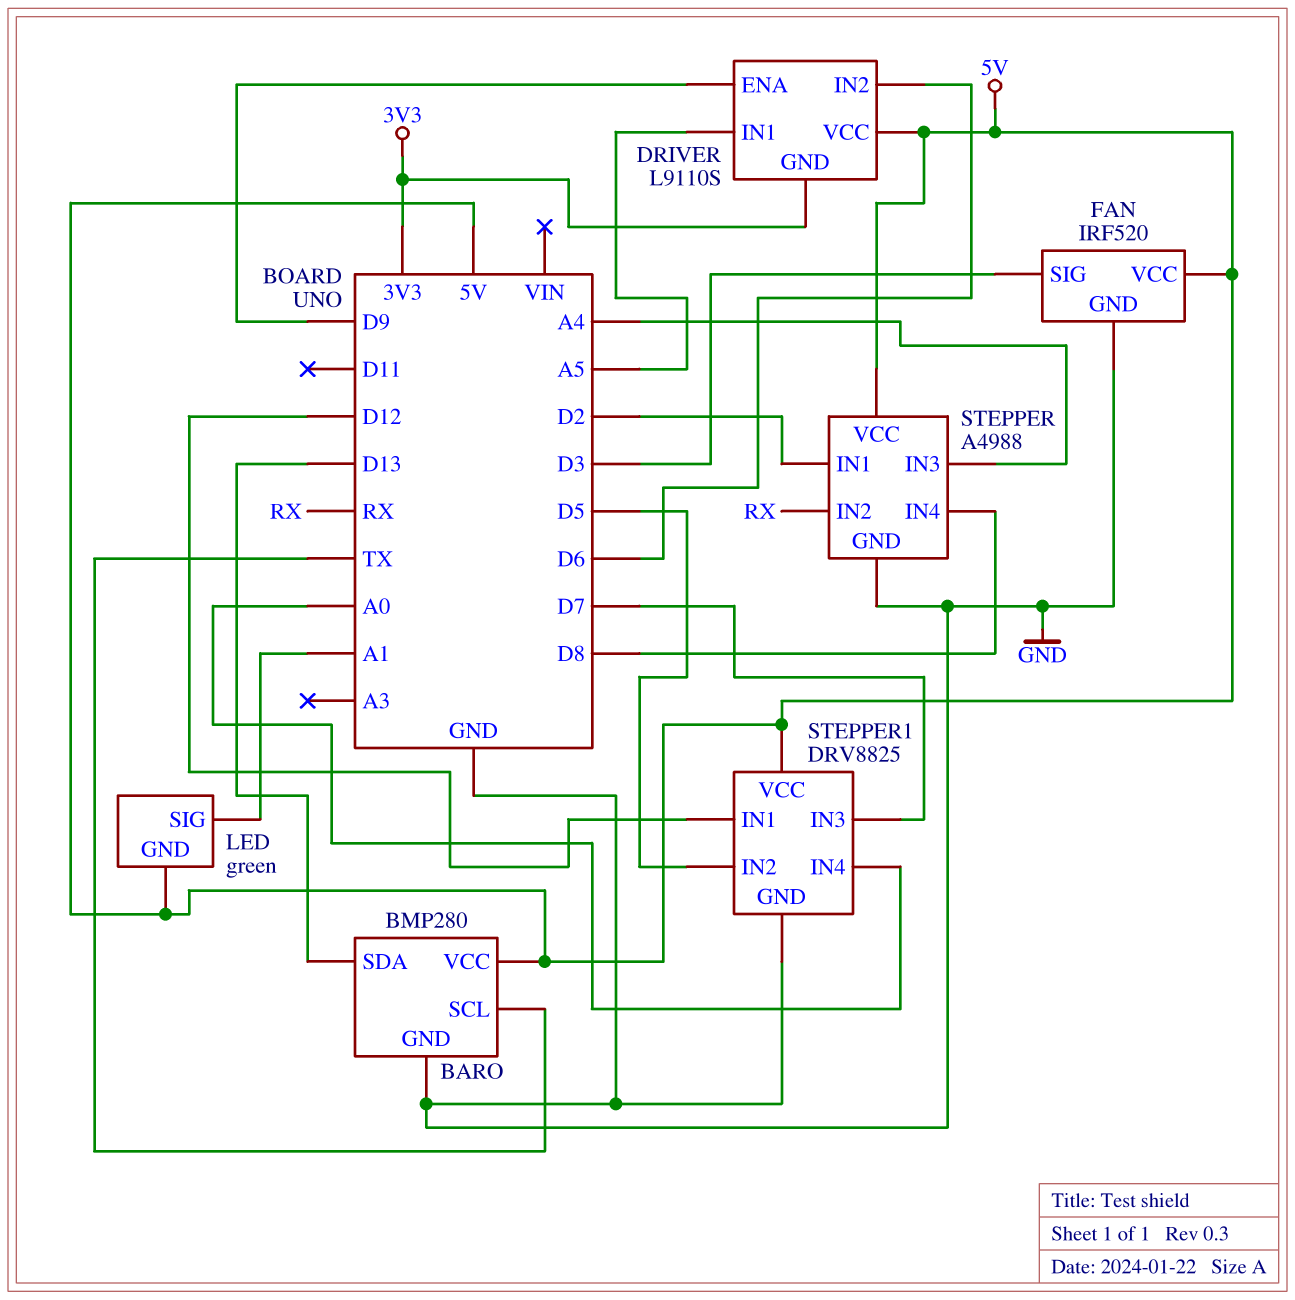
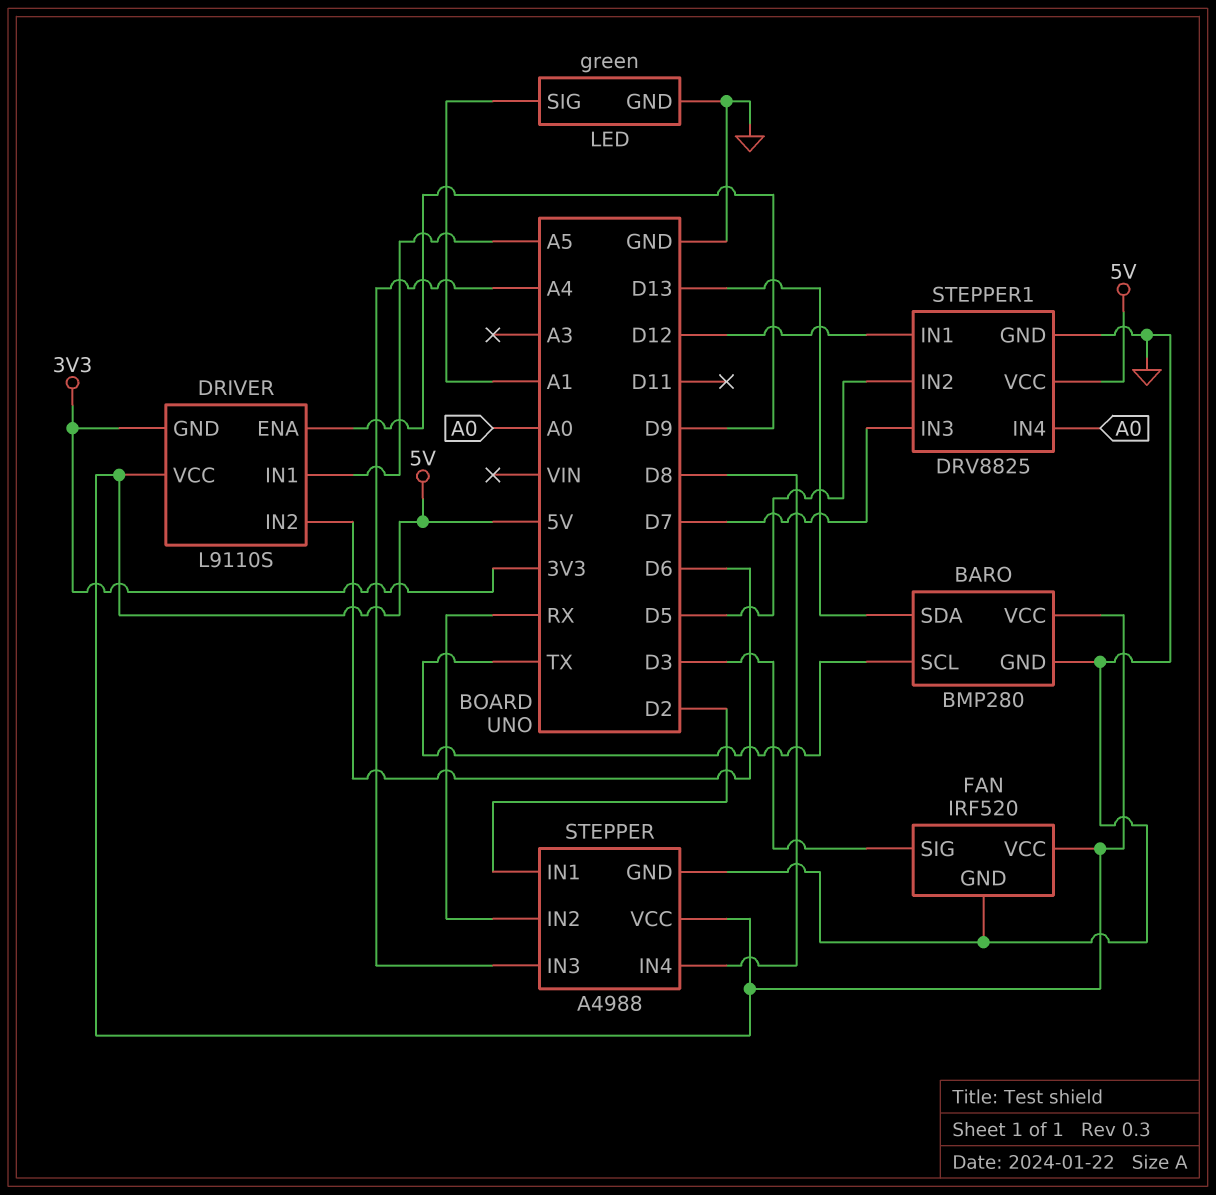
LED pin GND: 5V -> GND

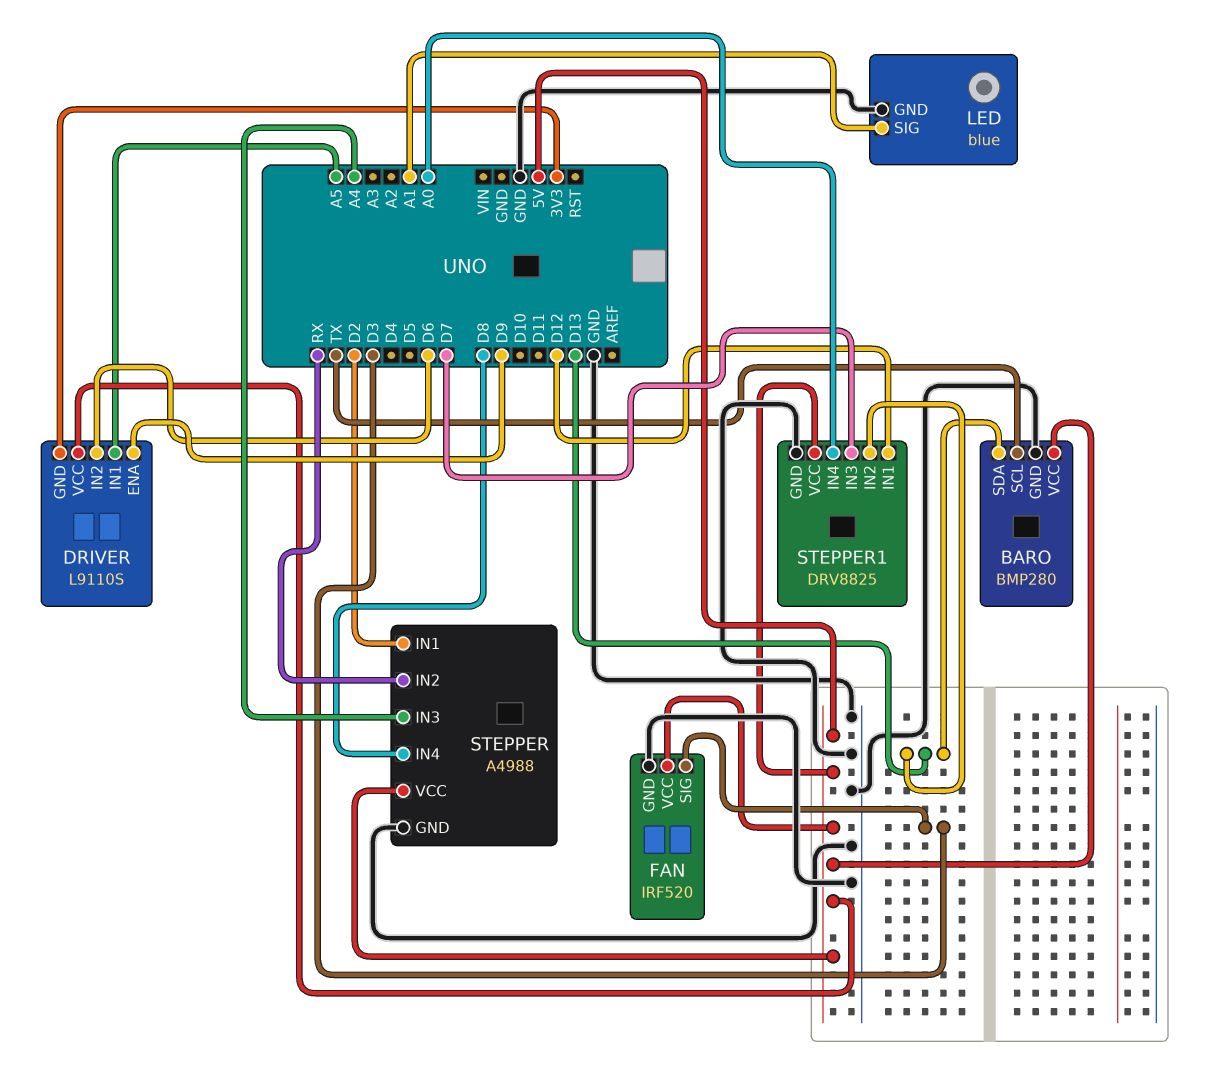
LED: green -> blue
STEPPER1 pin IN2: D5 -> D13

